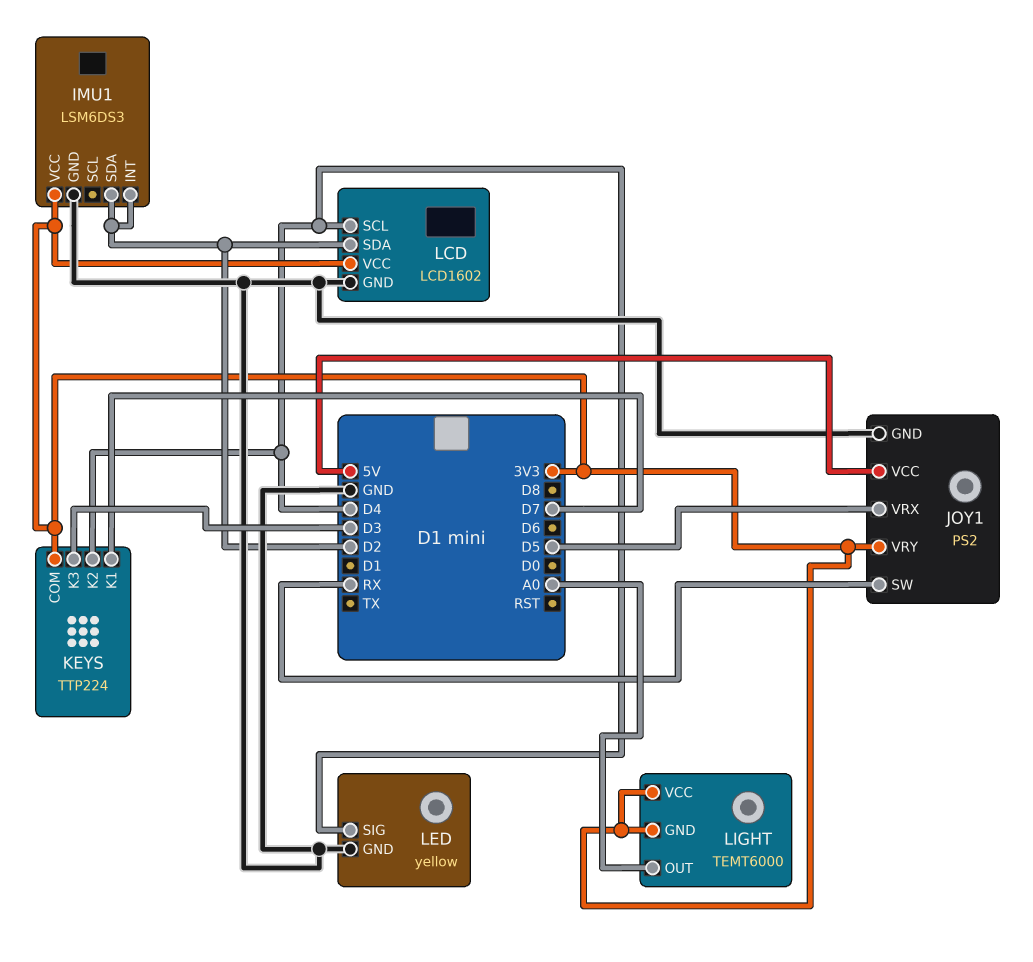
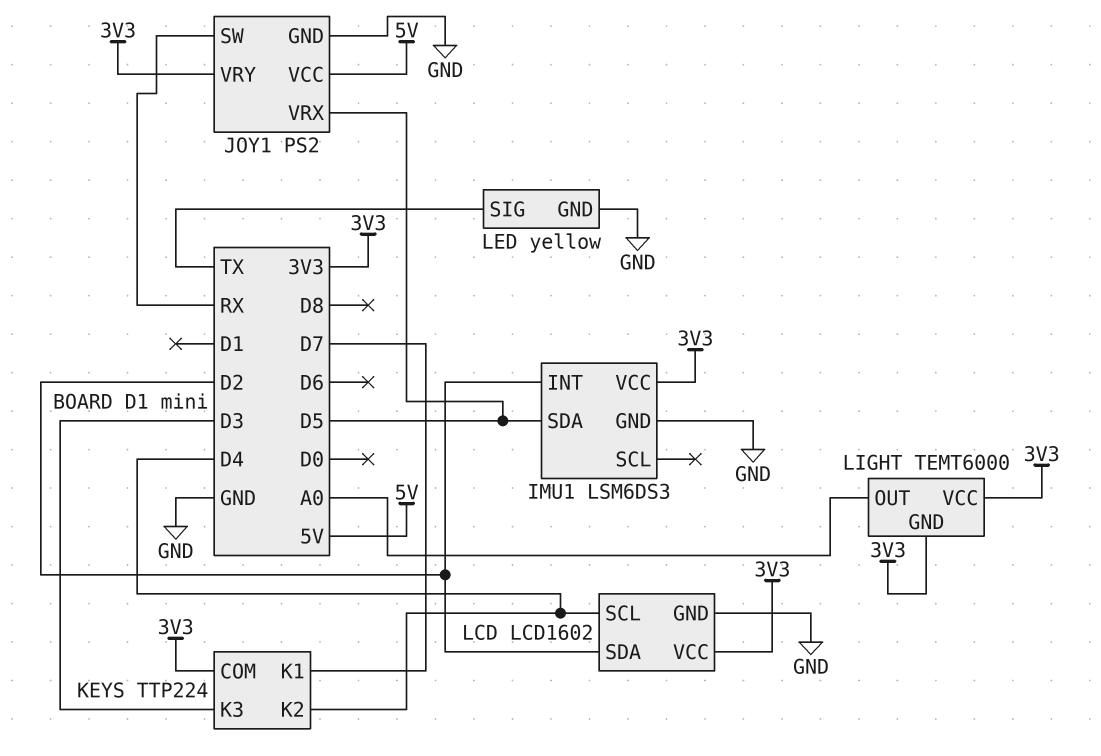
IMU1 pin SDA: D2 -> D5
LED pin SIG: D4 -> TX

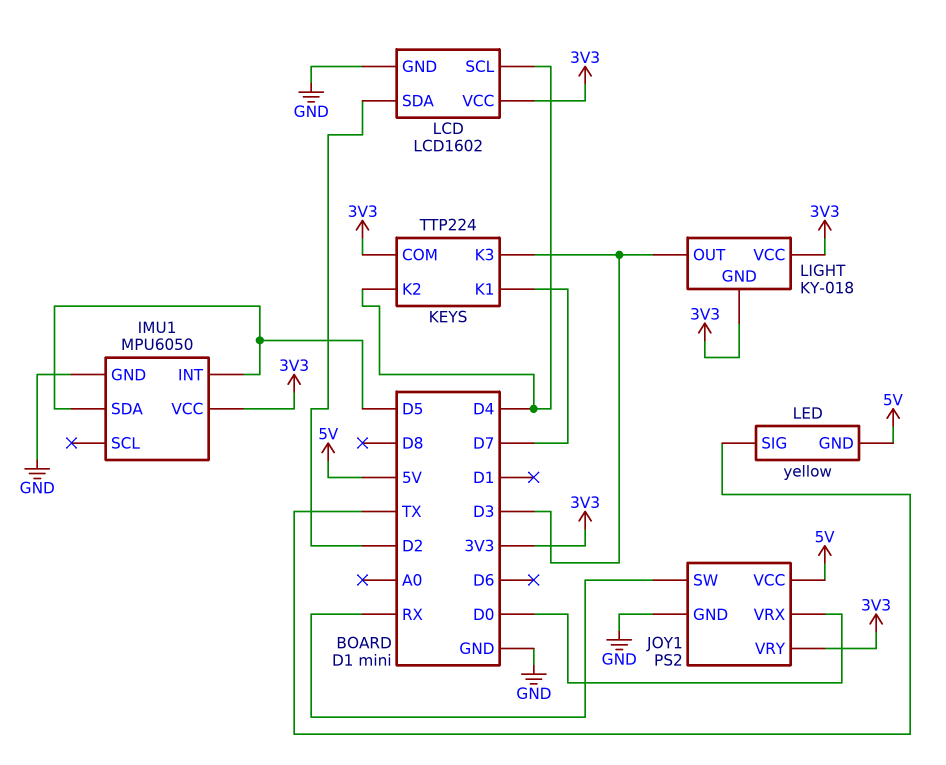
IMU1: LSM6DS3 -> MPU6050
IMU1 pin INT: D2 -> D5
JOY1 pin VRX: D5 -> D0
LED pin GND: GND -> 5V
LIGHT: TEMT6000 -> KY-018
LIGHT pin OUT: A0 -> D3

